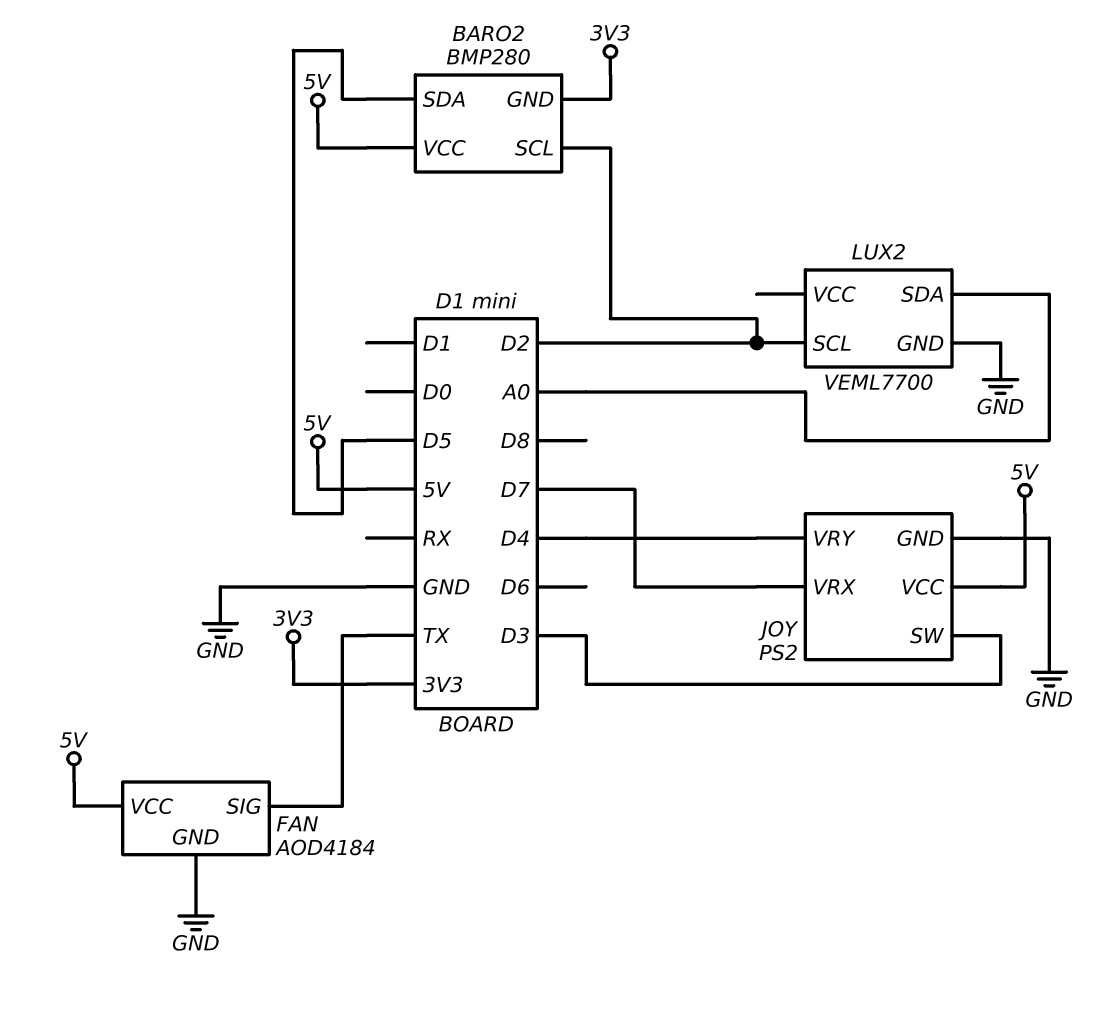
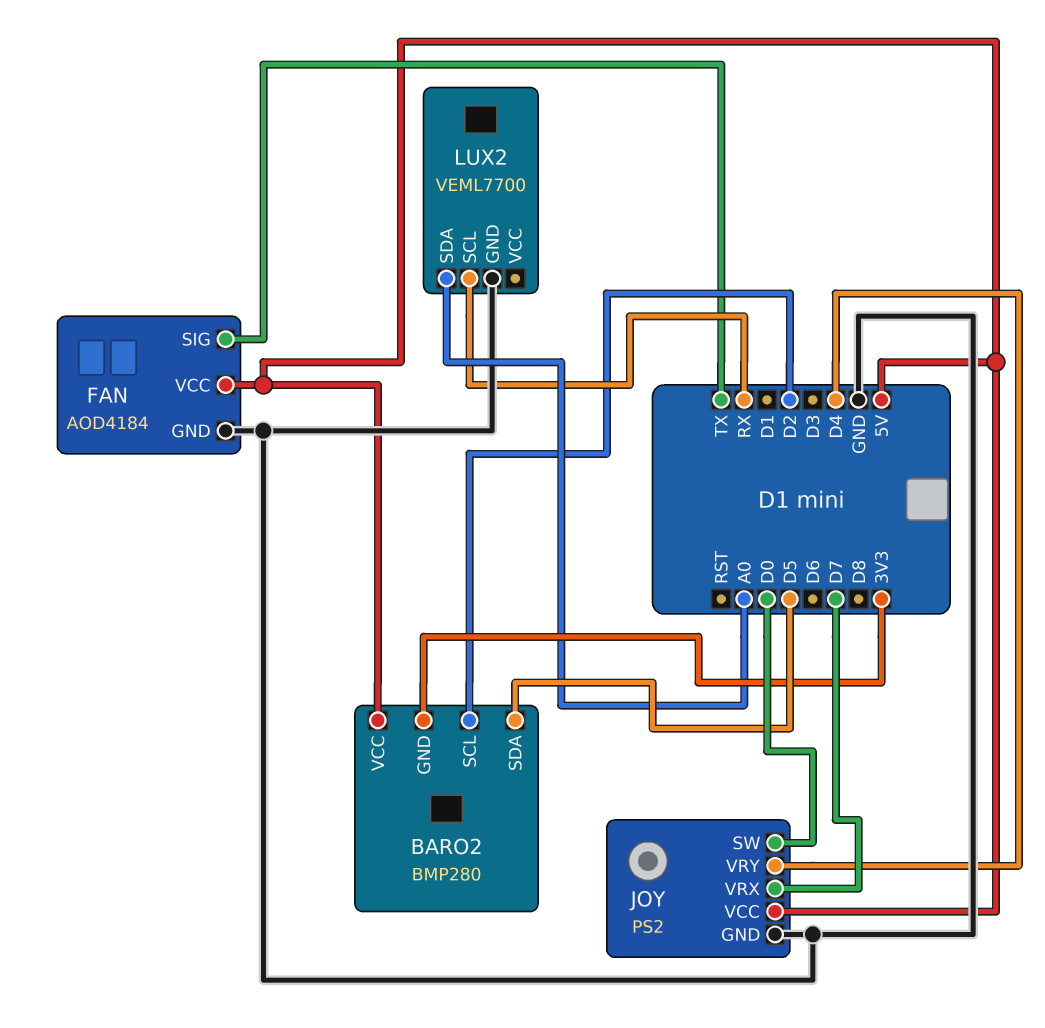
JOY pin SW: D3 -> D0
LUX2 pin SCL: D2 -> RX

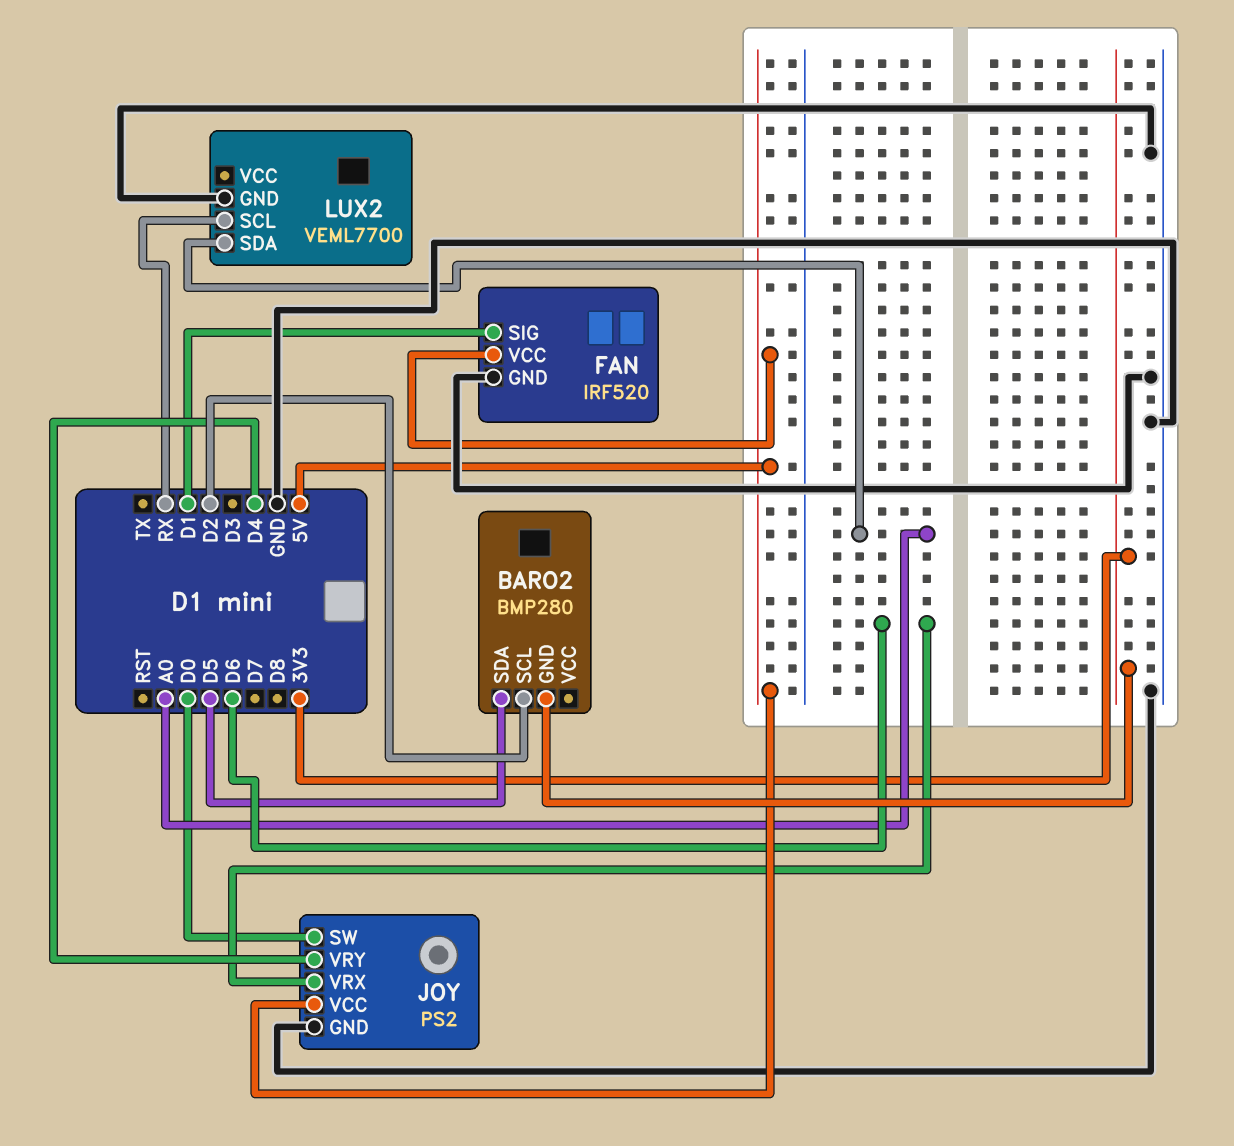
BARO2 pin VCC: 5V -> none
FAN: AOD4184 -> IRF520
FAN pin SIG: TX -> D1
JOY pin VRX: D7 -> D6

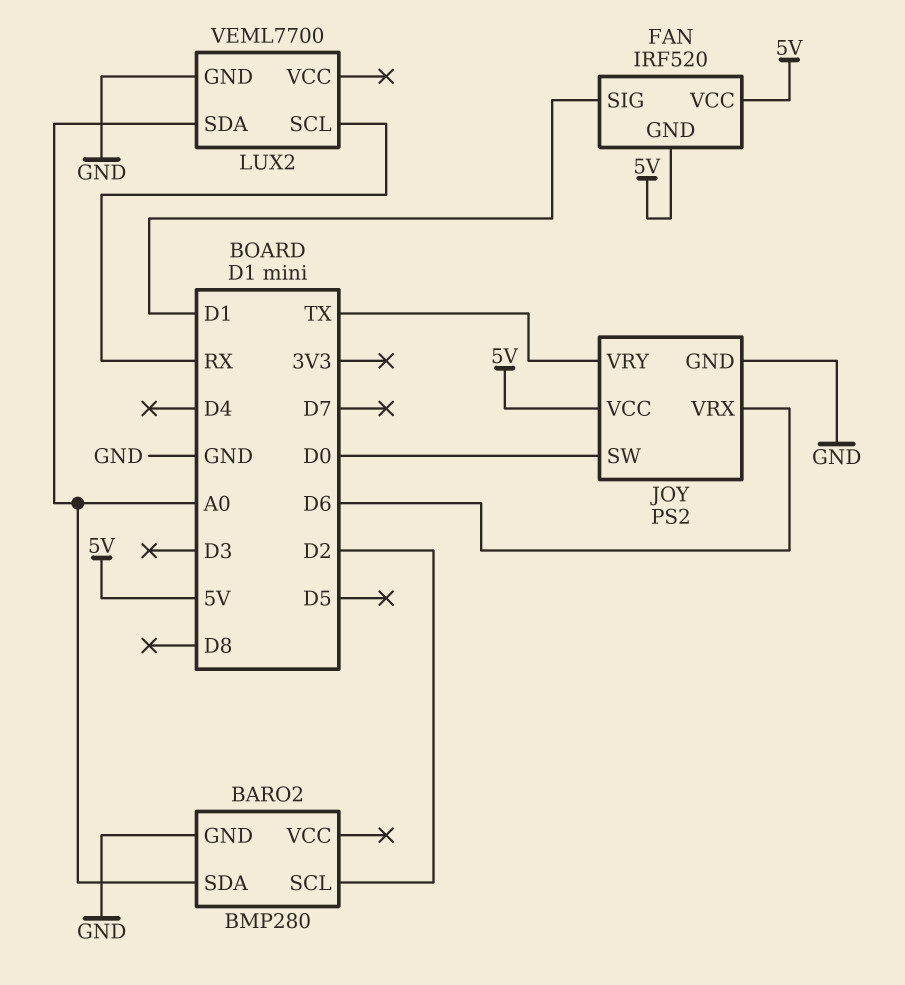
BARO2 pin GND: 3V3 -> GND
BARO2 pin SDA: D5 -> A0
FAN pin GND: GND -> 5V
JOY pin VRY: D4 -> TX

